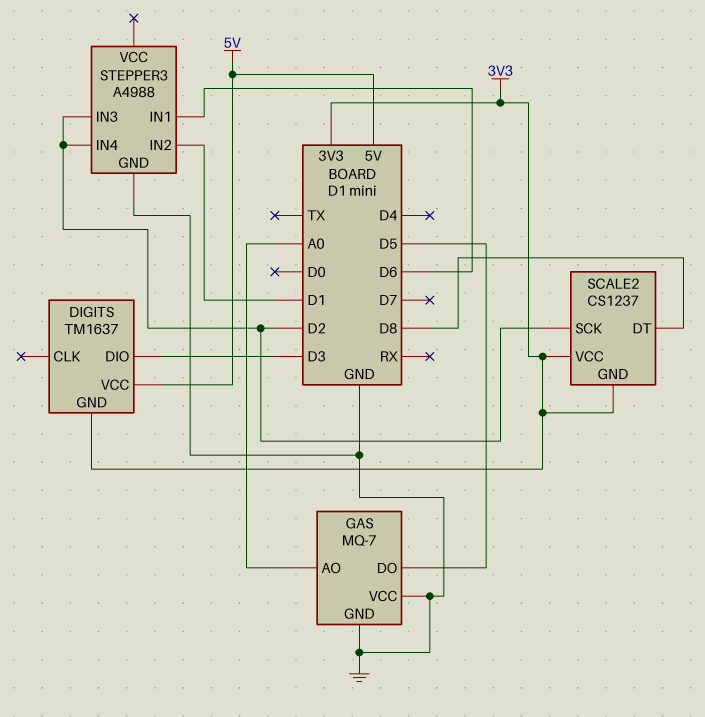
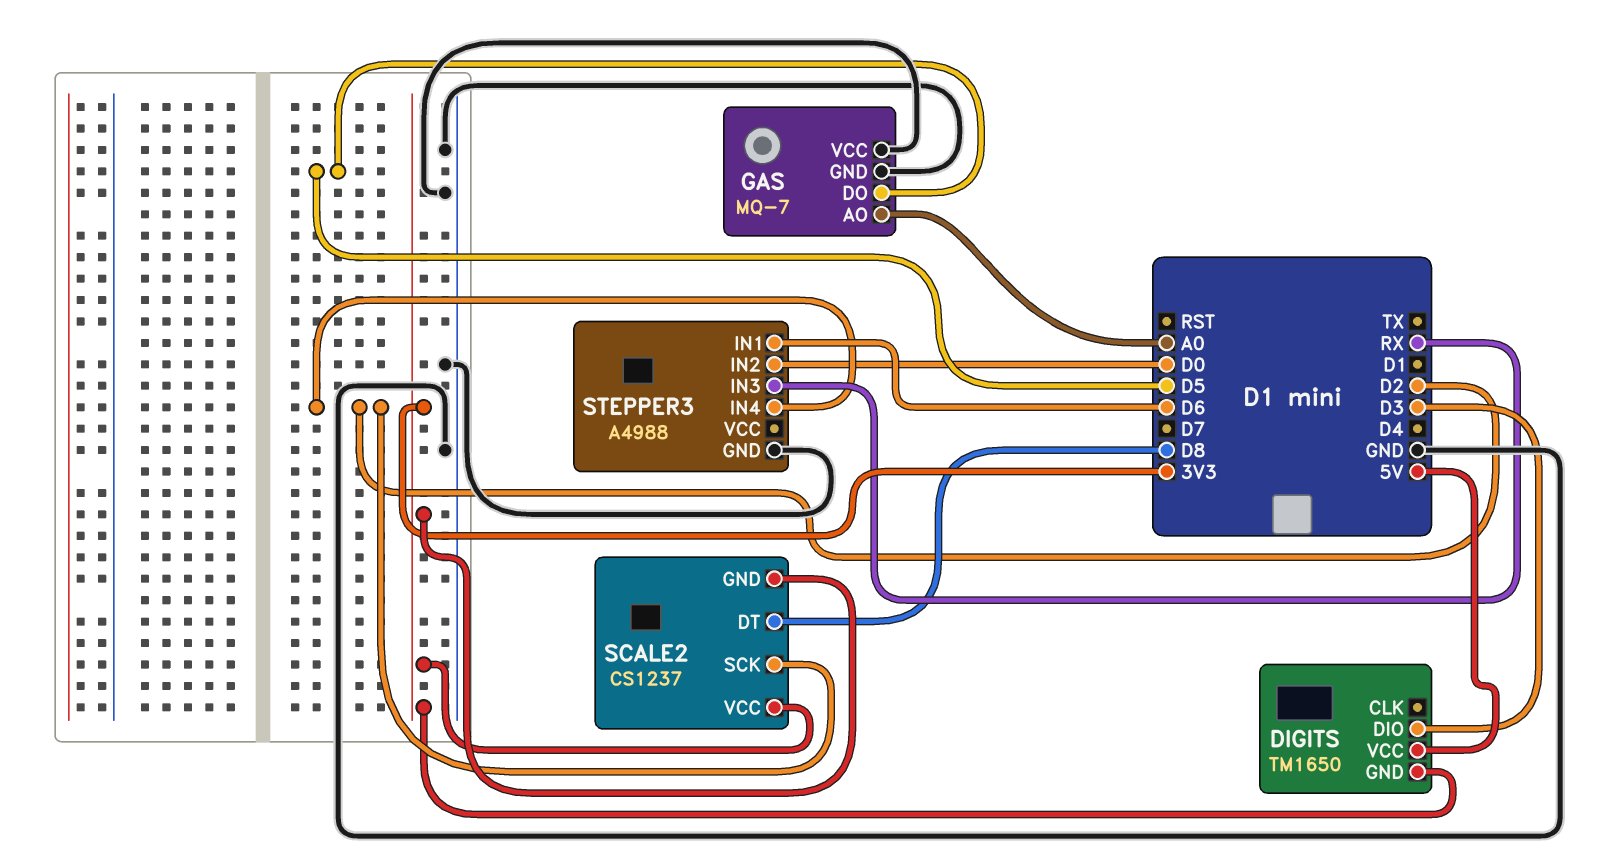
DIGITS: TM1637 -> TM1650
STEPPER3 pin IN2: D1 -> D0
STEPPER3 pin IN3: D2 -> RX

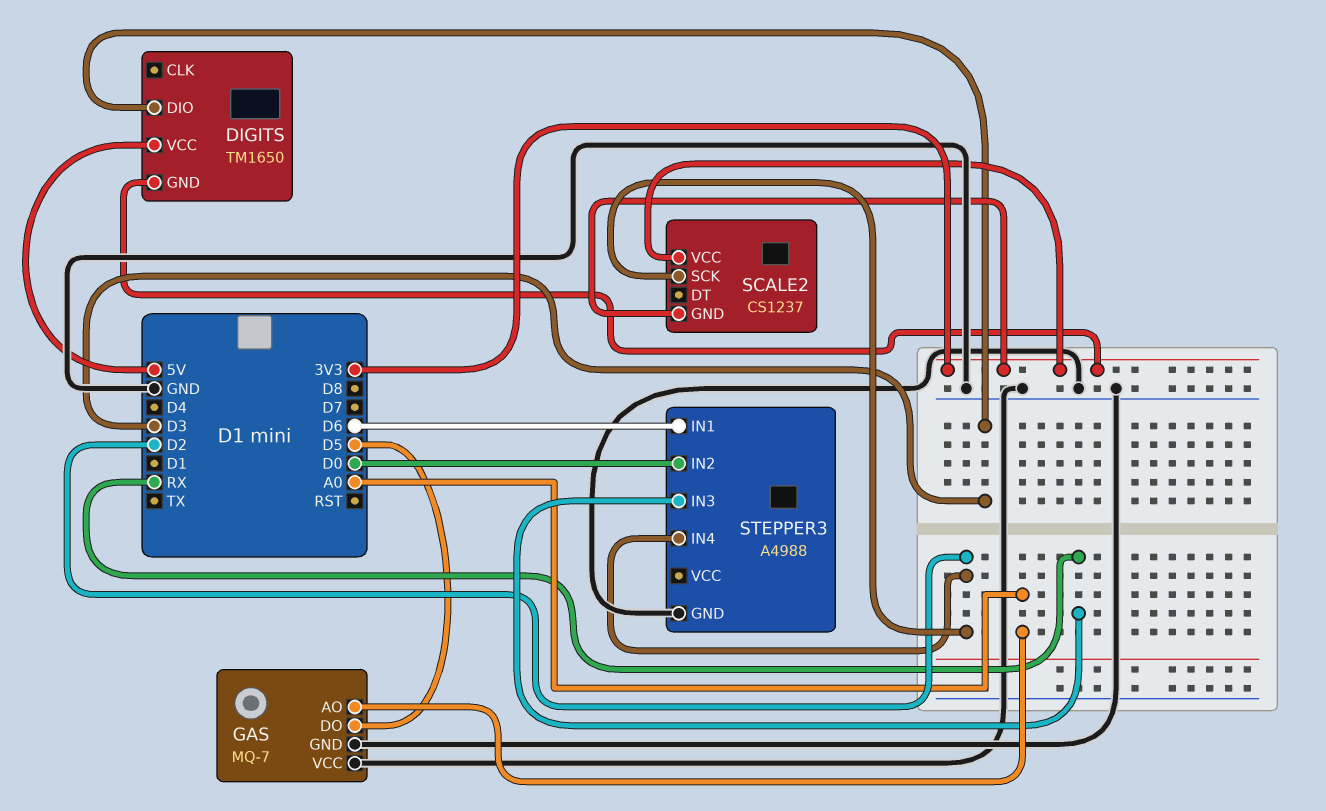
SCALE2 pin DT: D8 -> none

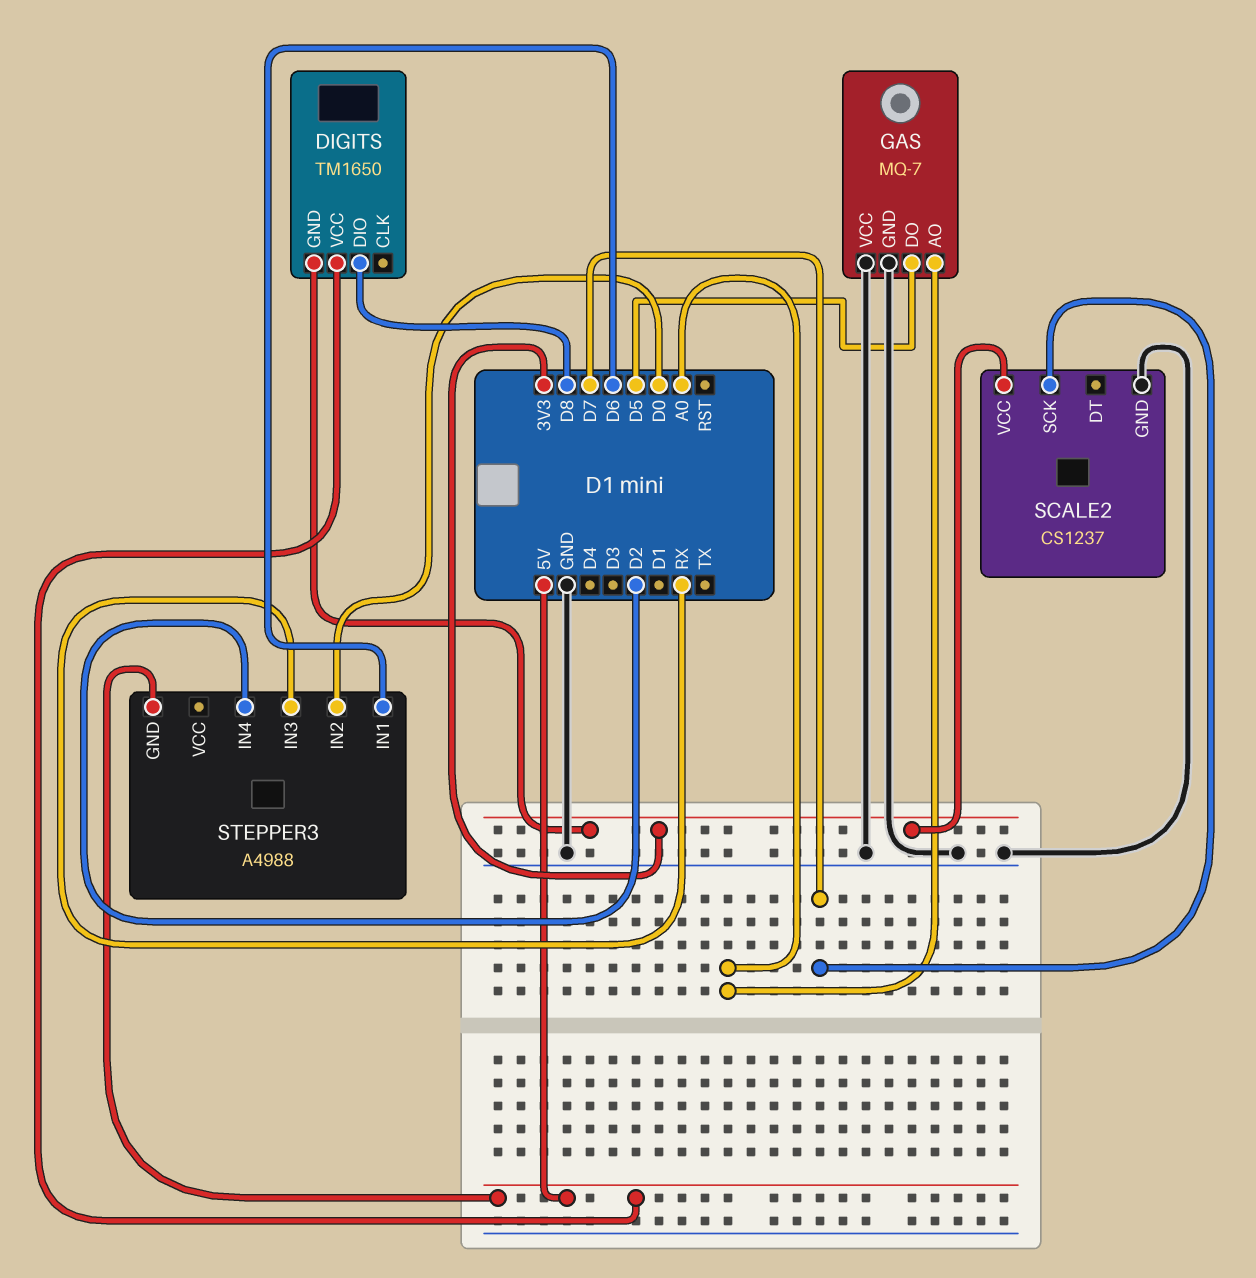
DIGITS pin DIO: D3 -> D8
SCALE2 pin GND: 3V3 -> GND
SCALE2 pin SCK: D2 -> D7
STEPPER3 pin GND: GND -> 5V

